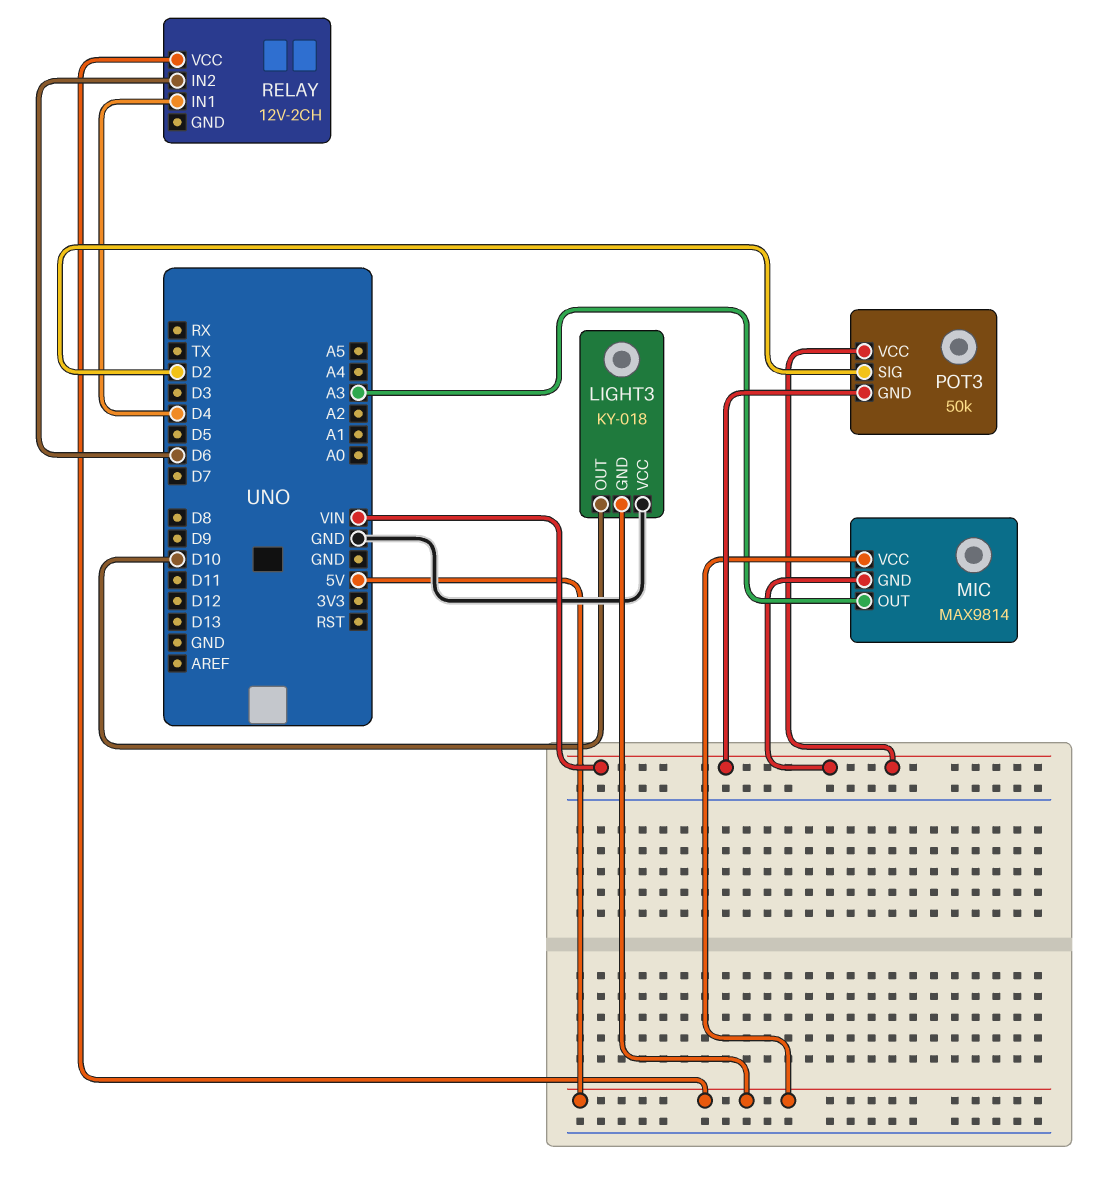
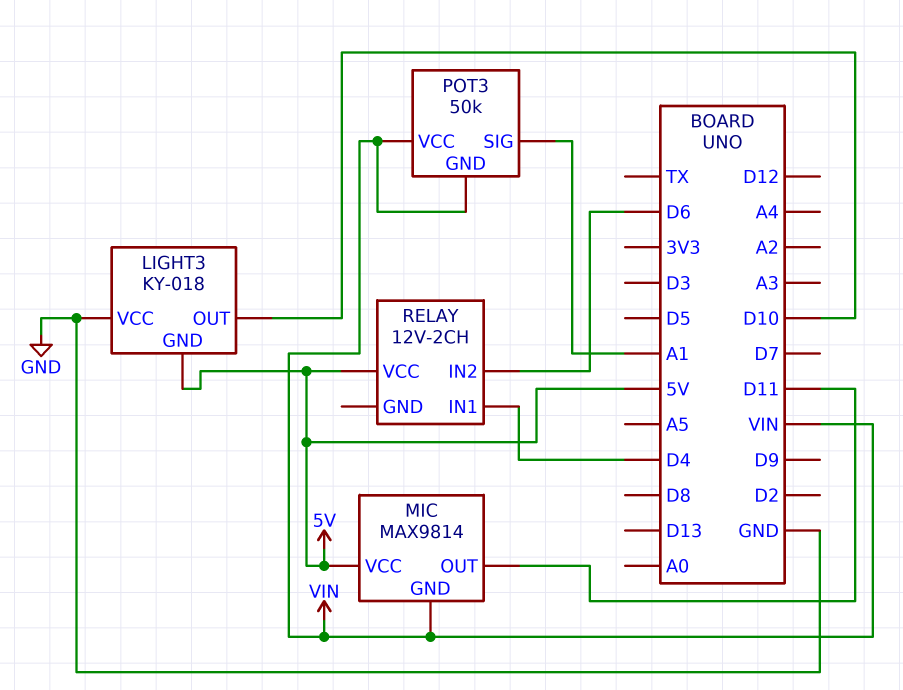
MIC pin OUT: A3 -> D11
POT3 pin SIG: D2 -> A1

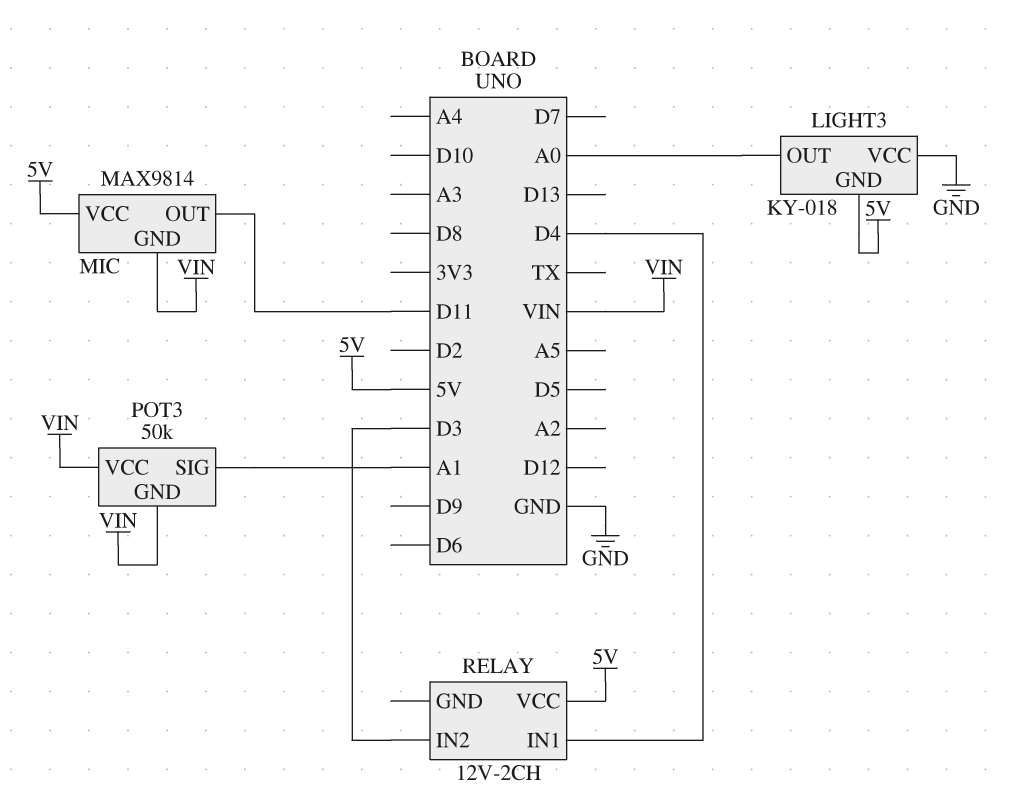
LIGHT3 pin OUT: D10 -> A0
RELAY pin IN2: D6 -> D3

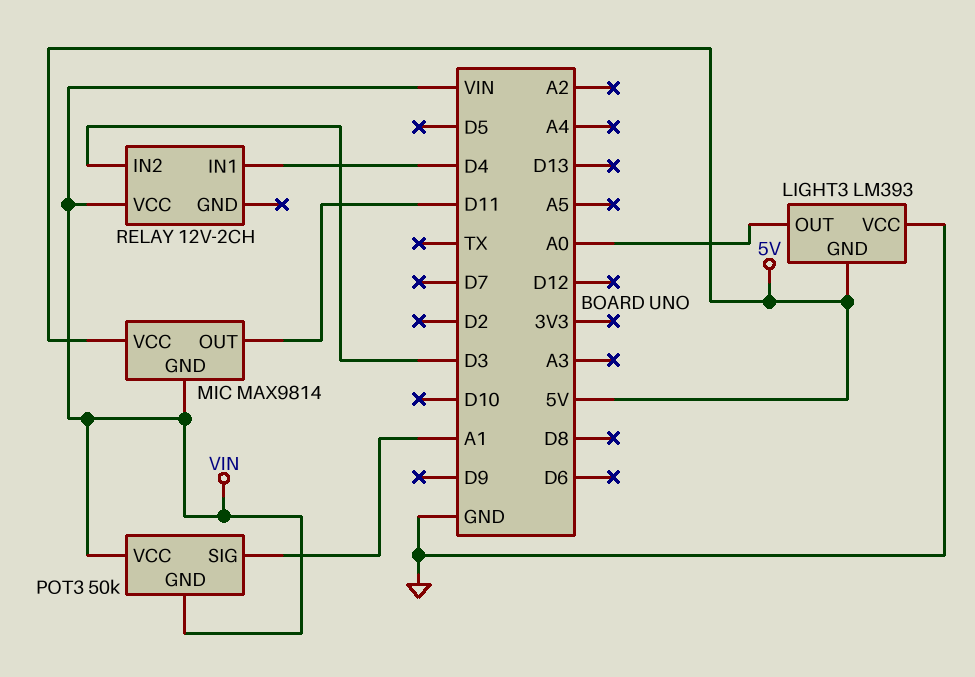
LIGHT3: KY-018 -> LM393
RELAY pin VCC: 5V -> VIN

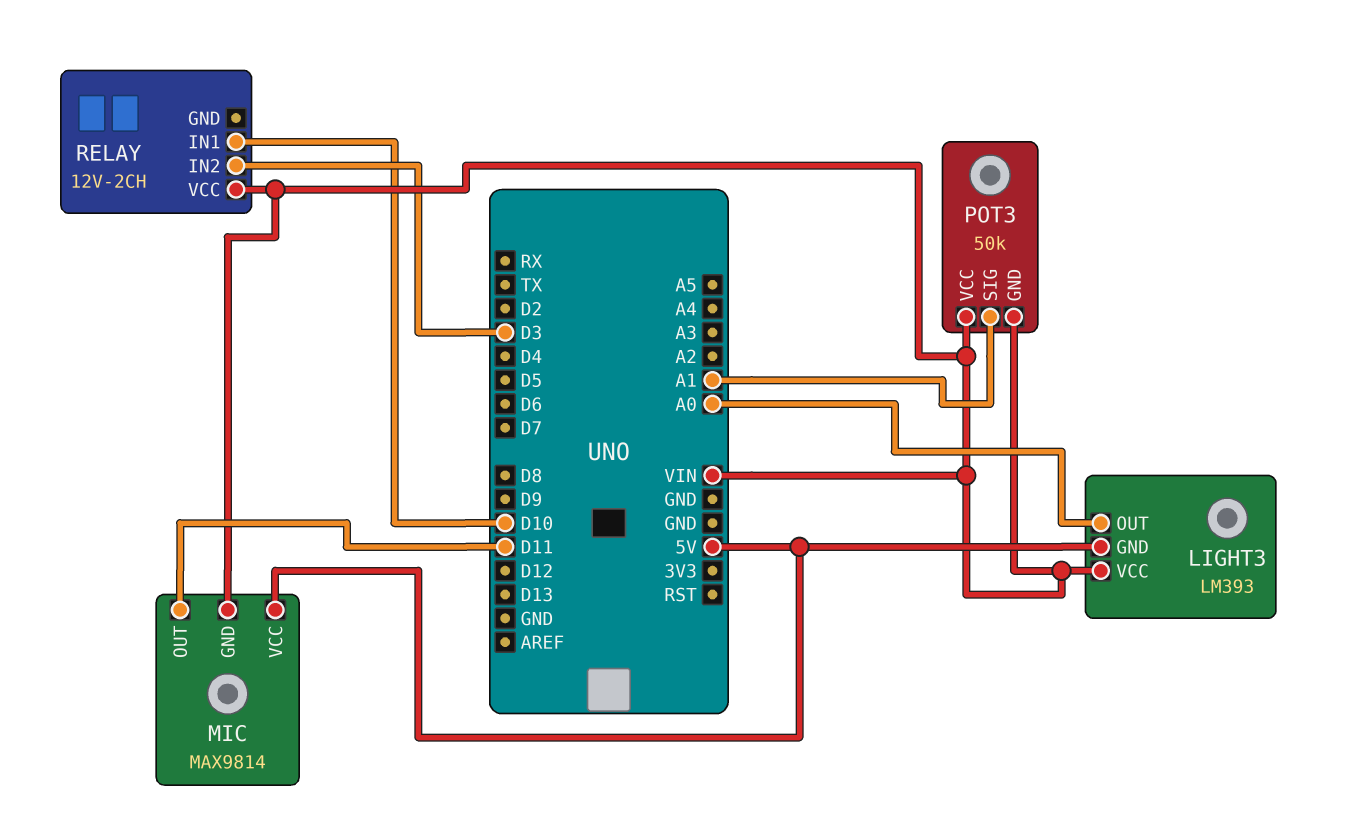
LIGHT3 pin VCC: GND -> VIN
RELAY pin IN1: D4 -> D10

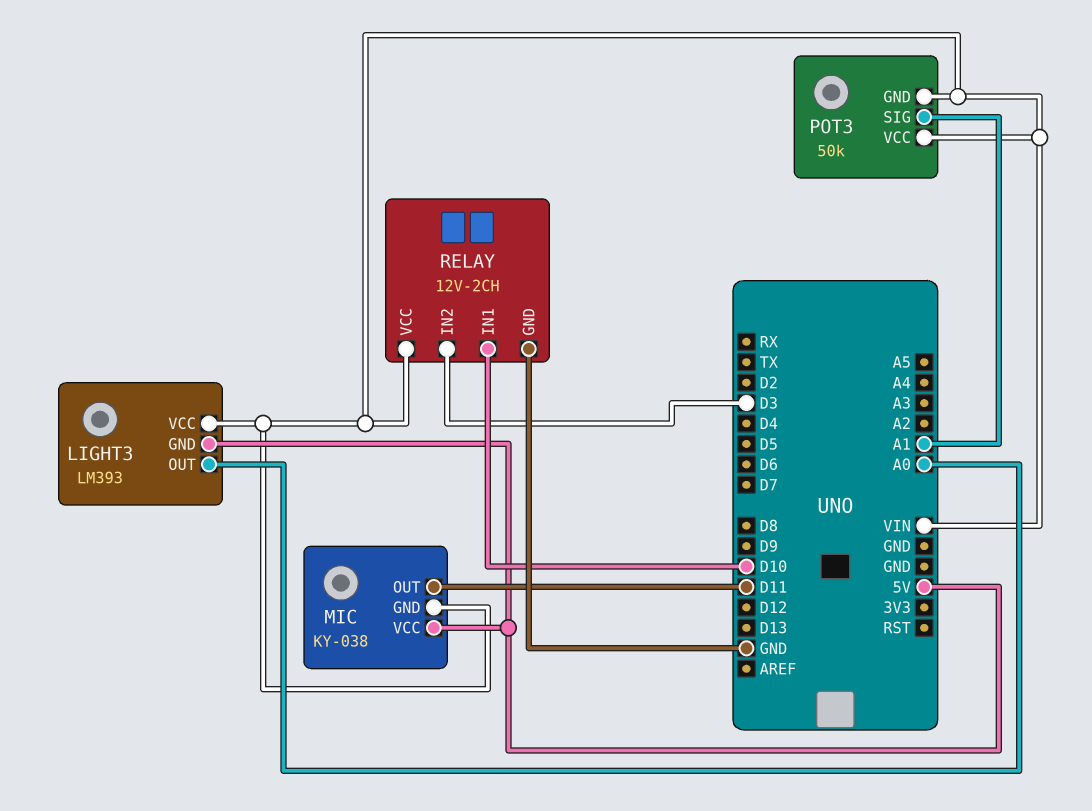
MIC: MAX9814 -> KY-038
RELAY pin GND: none -> GND

